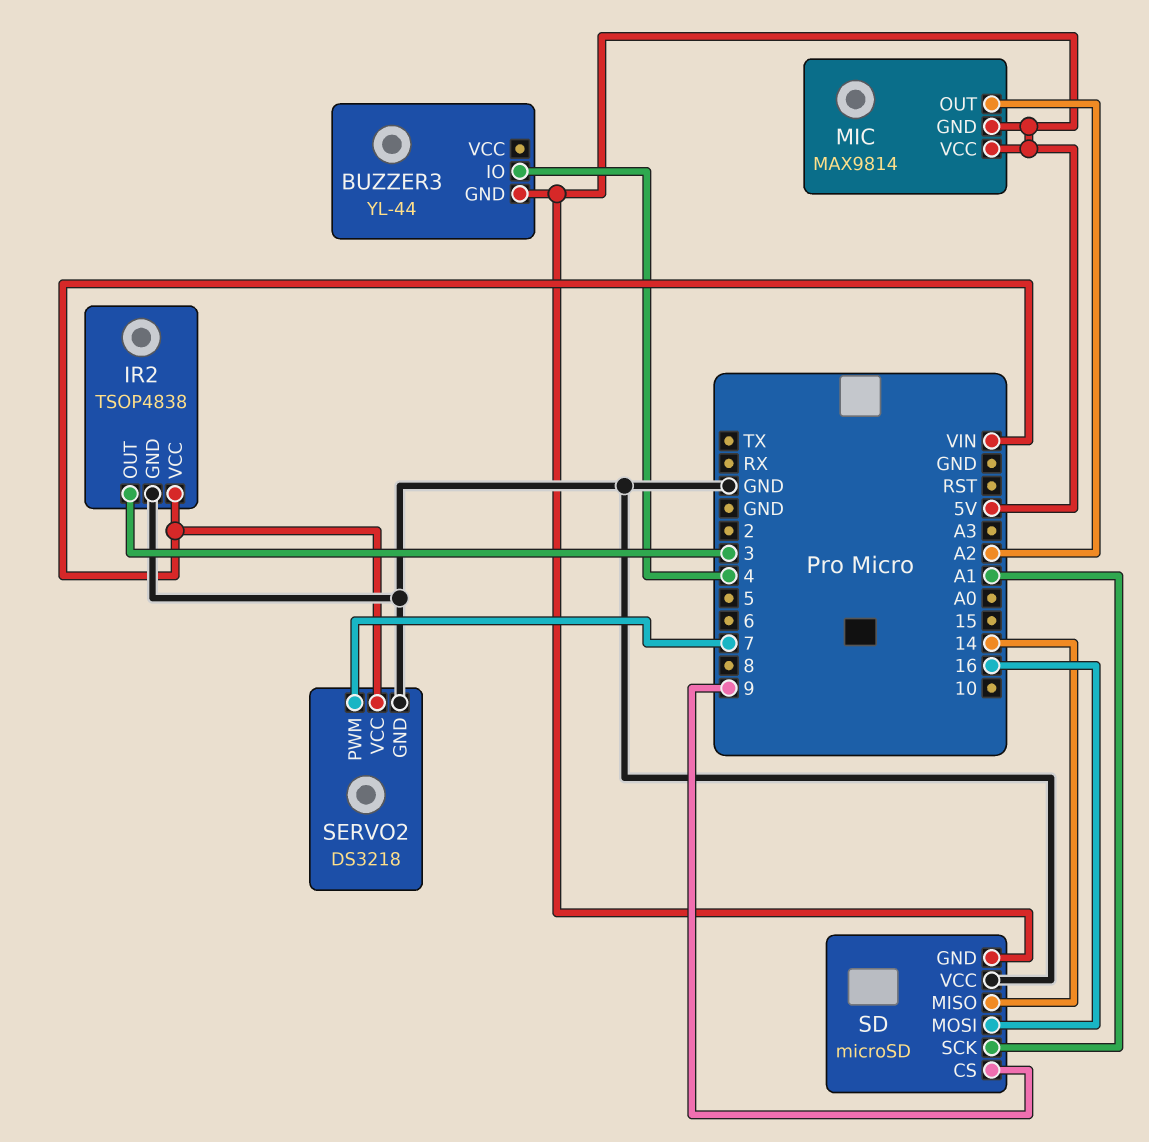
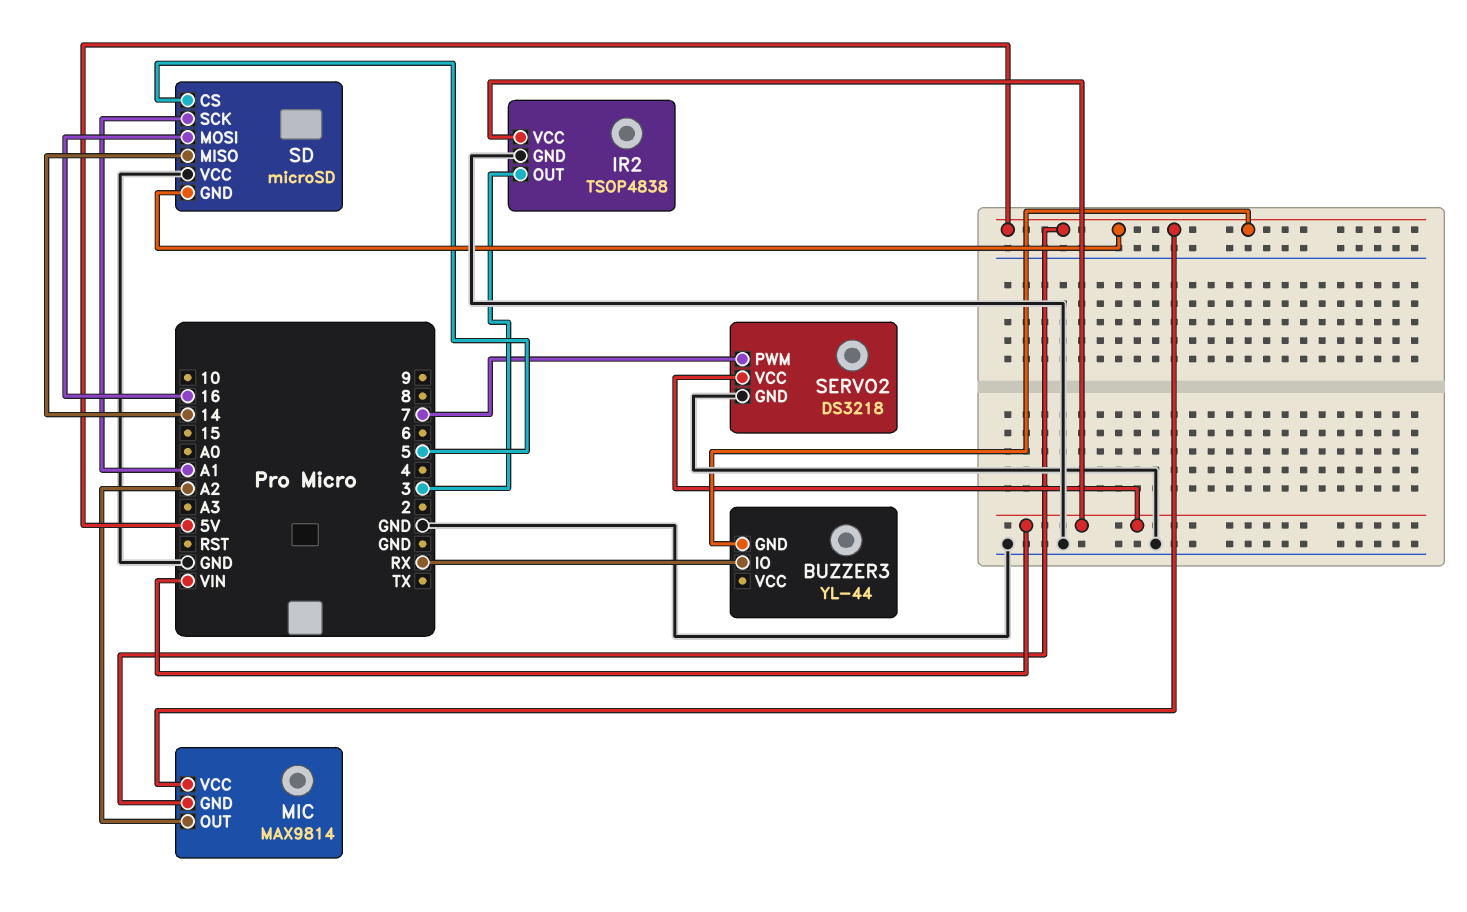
BUZZER3 pin IO: 4 -> RX
SD pin CS: 9 -> 5

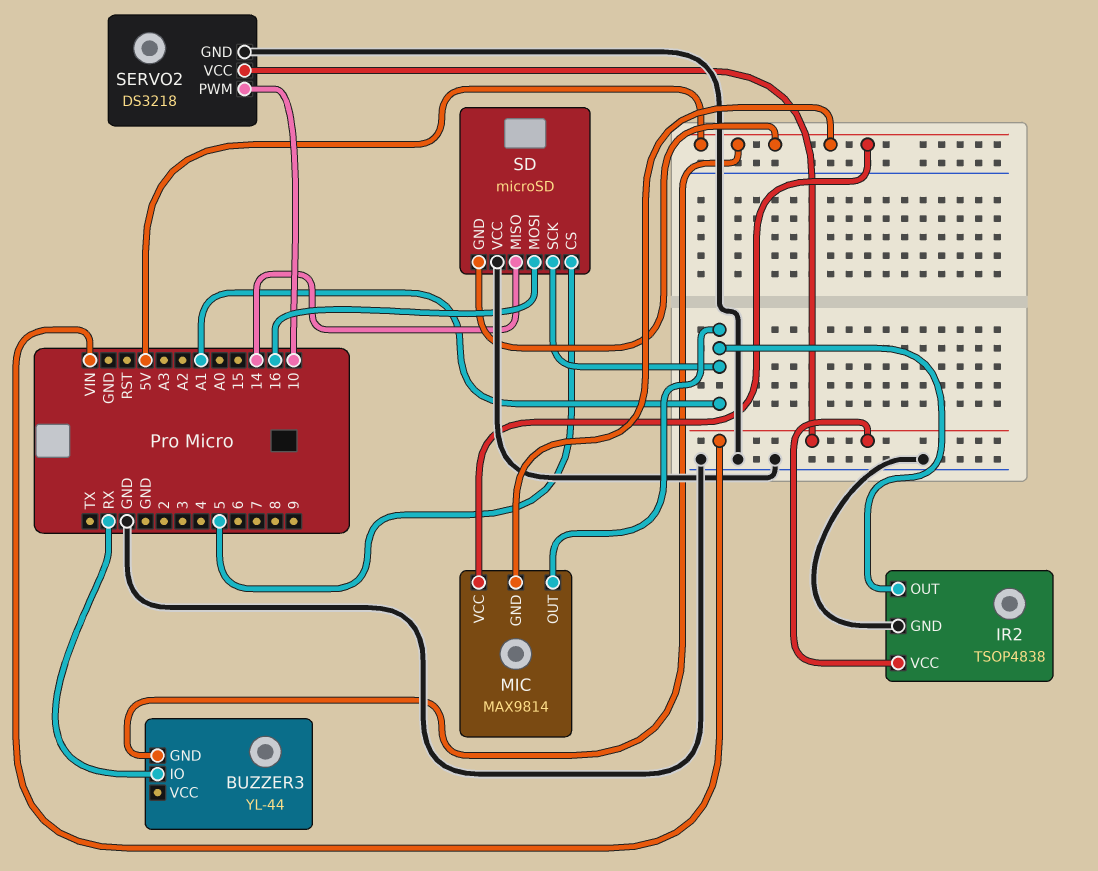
IR2 pin OUT: 3 -> A1
MIC pin OUT: A2 -> A1
SERVO2 pin PWM: 7 -> 10

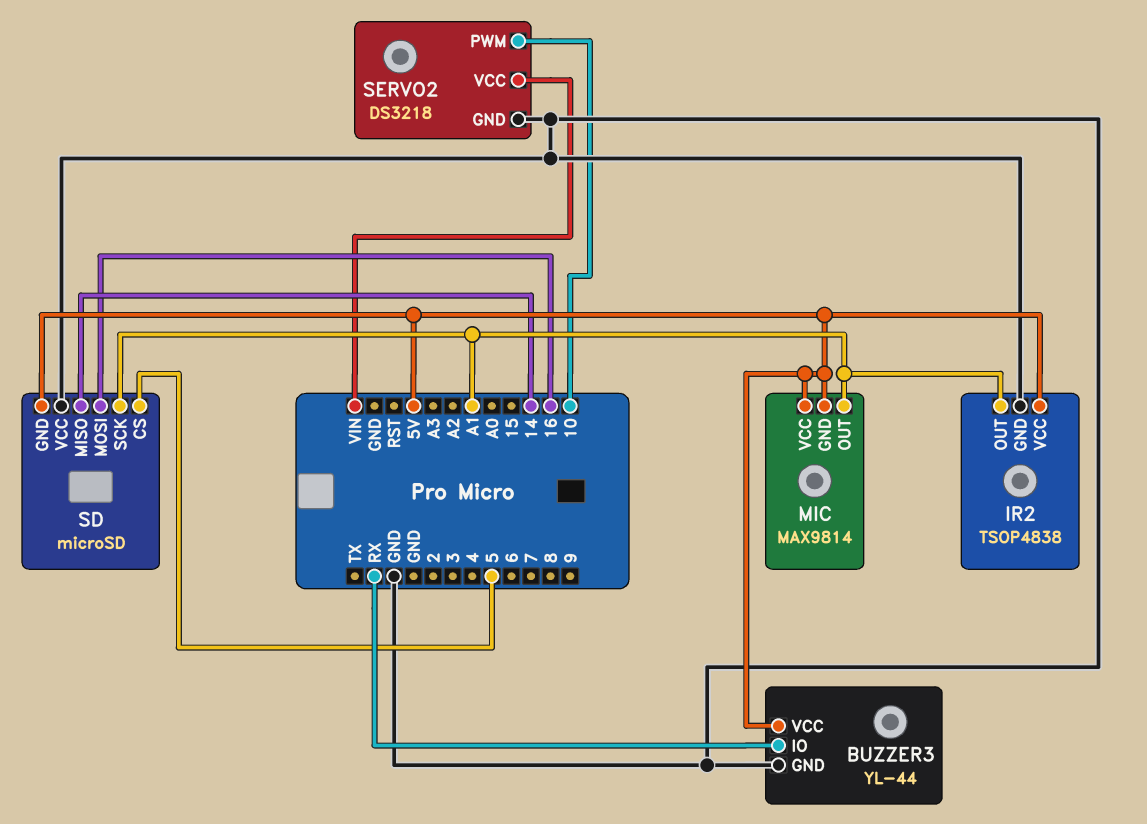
BUZZER3 pin GND: 5V -> GND
BUZZER3 pin VCC: none -> 5V
IR2 pin VCC: VIN -> 5V

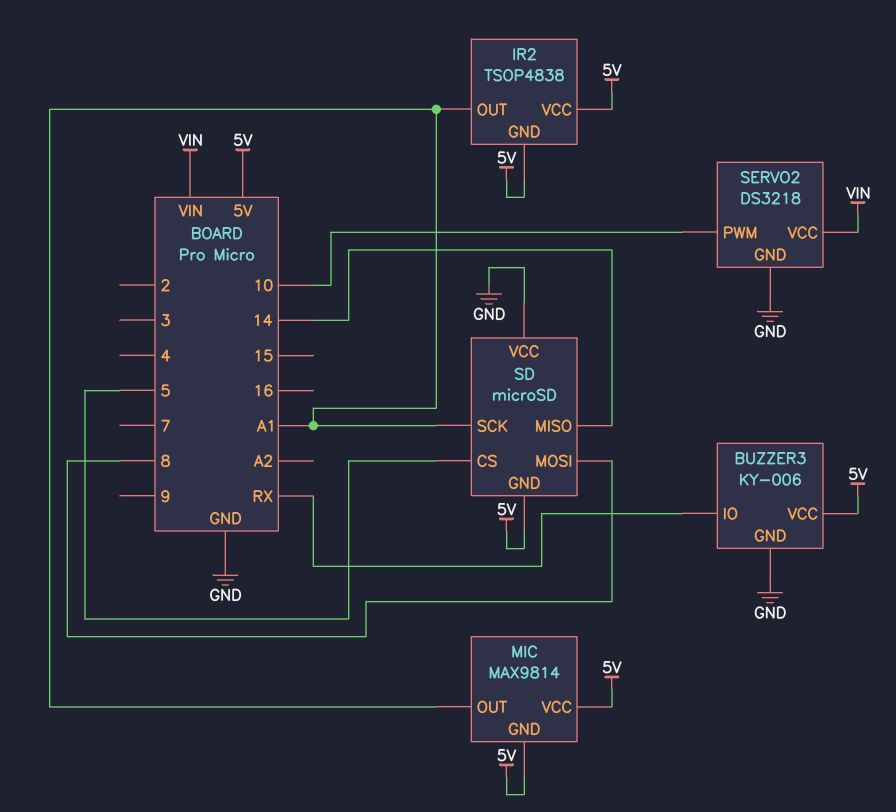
BUZZER3: YL-44 -> KY-006
IR2 pin GND: GND -> 5V
SD pin MOSI: 16 -> 8

